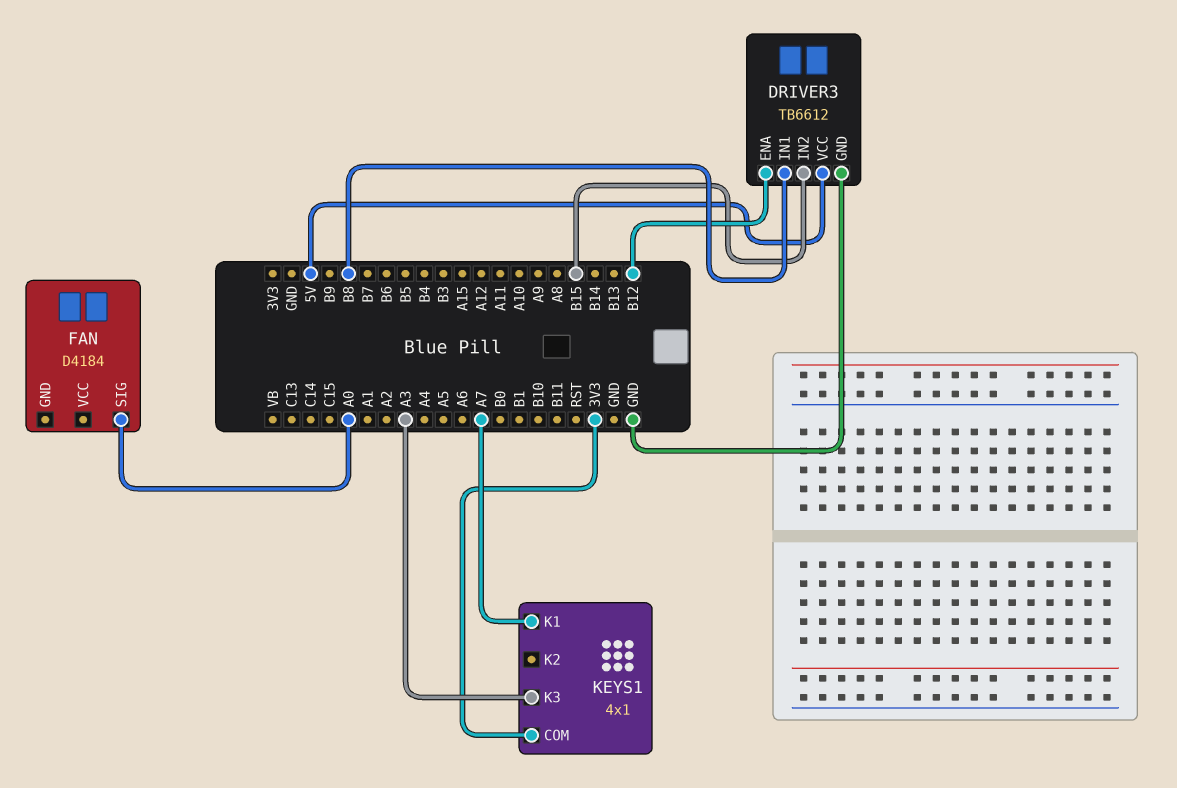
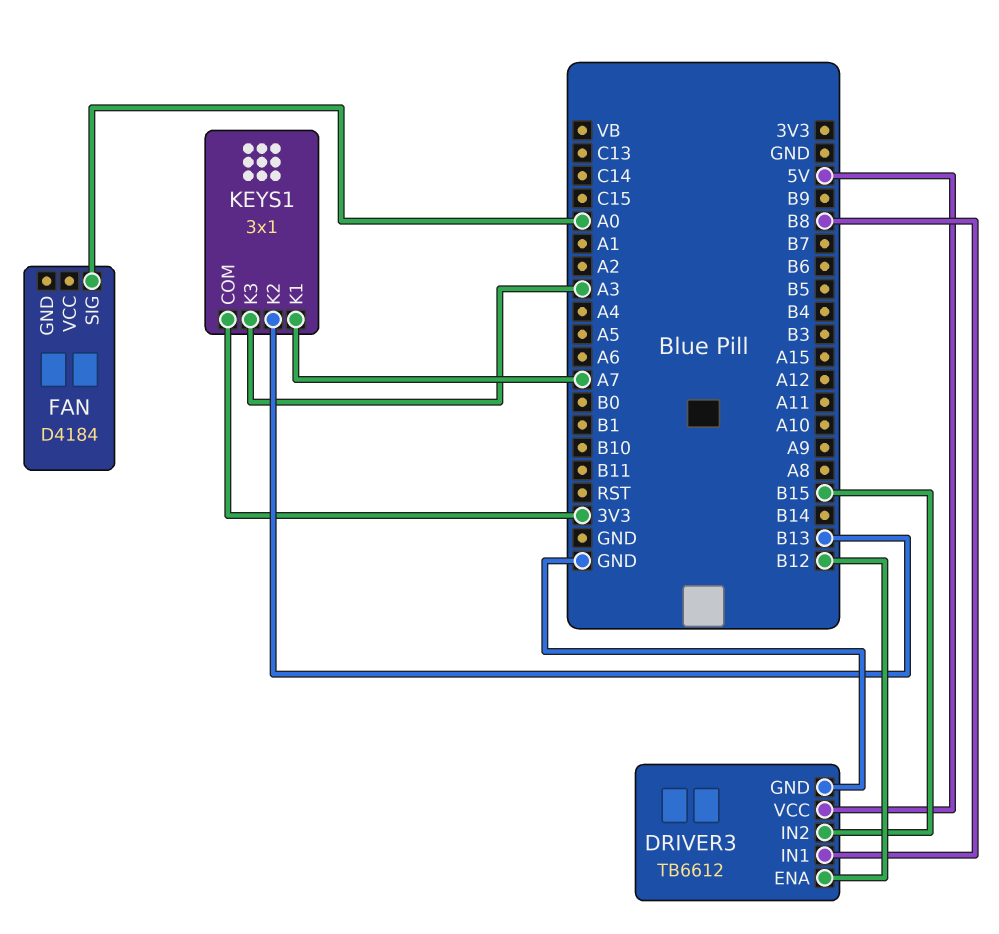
KEYS1: 4x1 -> 3x1
KEYS1 pin K2: none -> B13

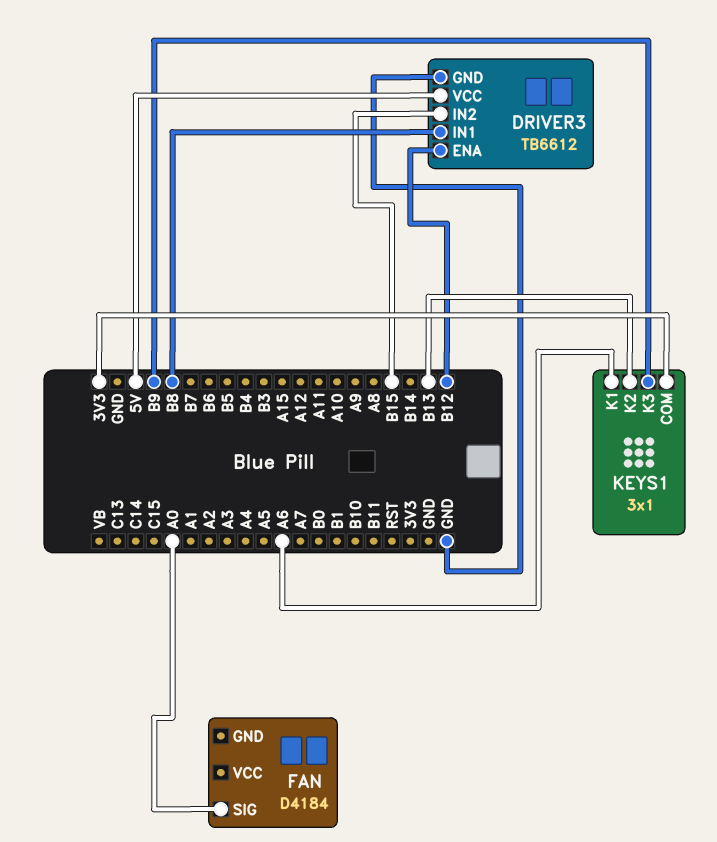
KEYS1 pin K1: A7 -> A6
KEYS1 pin K3: A3 -> B9

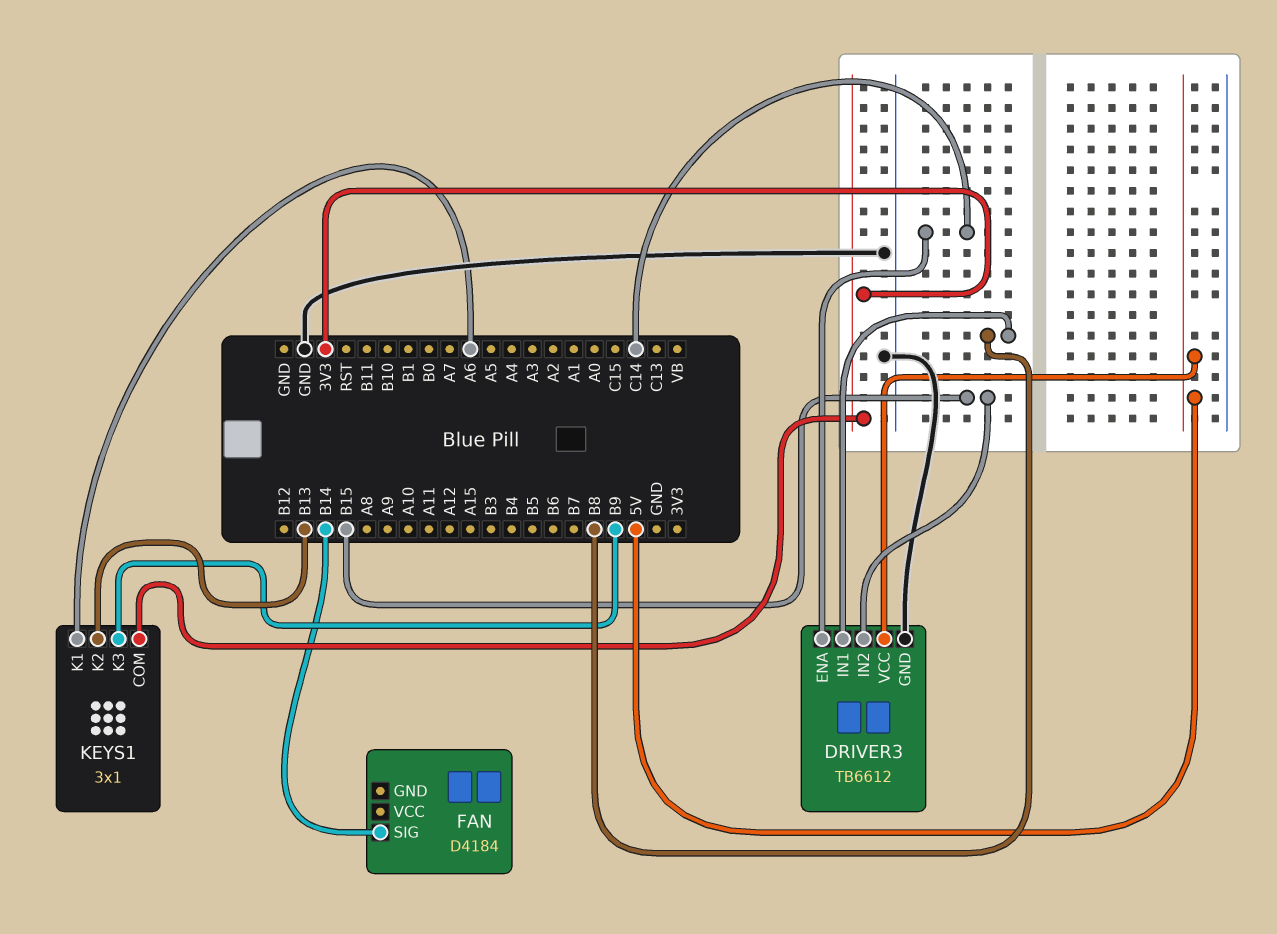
DRIVER3 pin ENA: B12 -> C14
FAN pin SIG: A0 -> B14

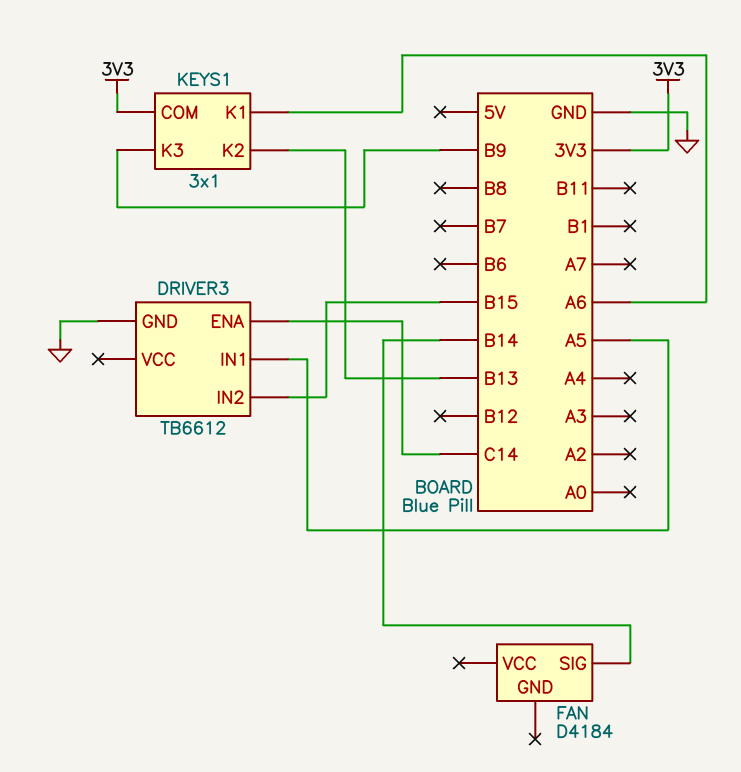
DRIVER3 pin IN1: B8 -> A5
DRIVER3 pin VCC: 5V -> none

